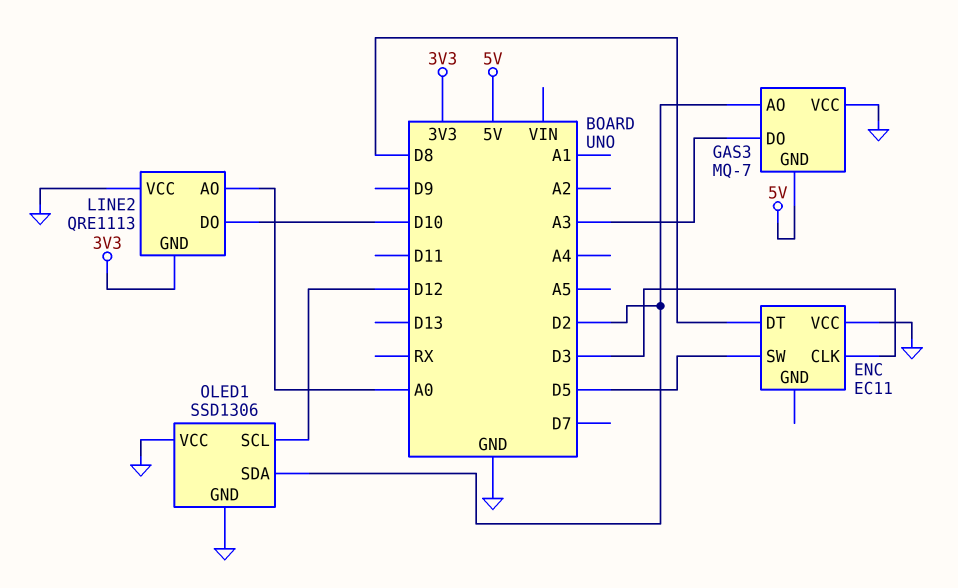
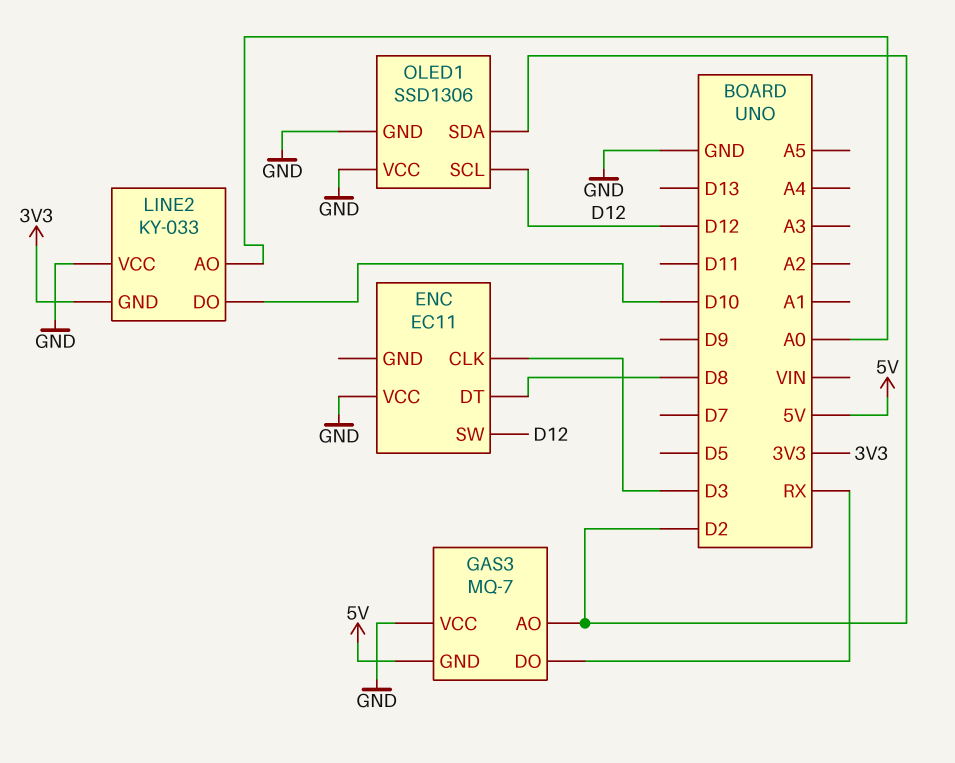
ENC pin SW: D5 -> D12
GAS3 pin DO: A3 -> RX
LINE2: QRE1113 -> KY-033

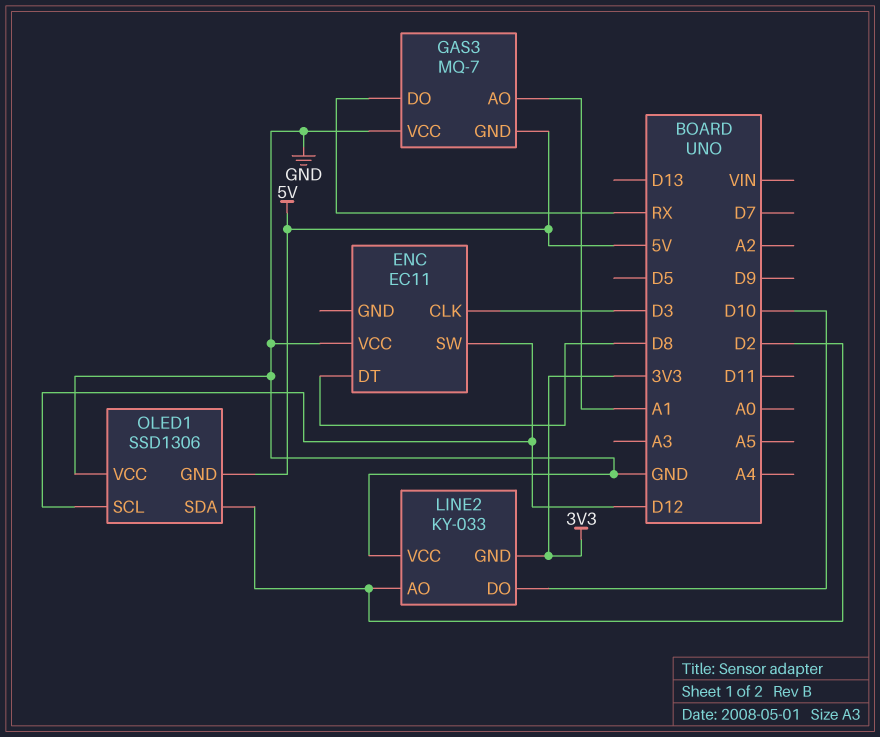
GAS3 pin AO: D2 -> A1
LINE2 pin AO: A0 -> D2
OLED1 pin GND: GND -> 5V

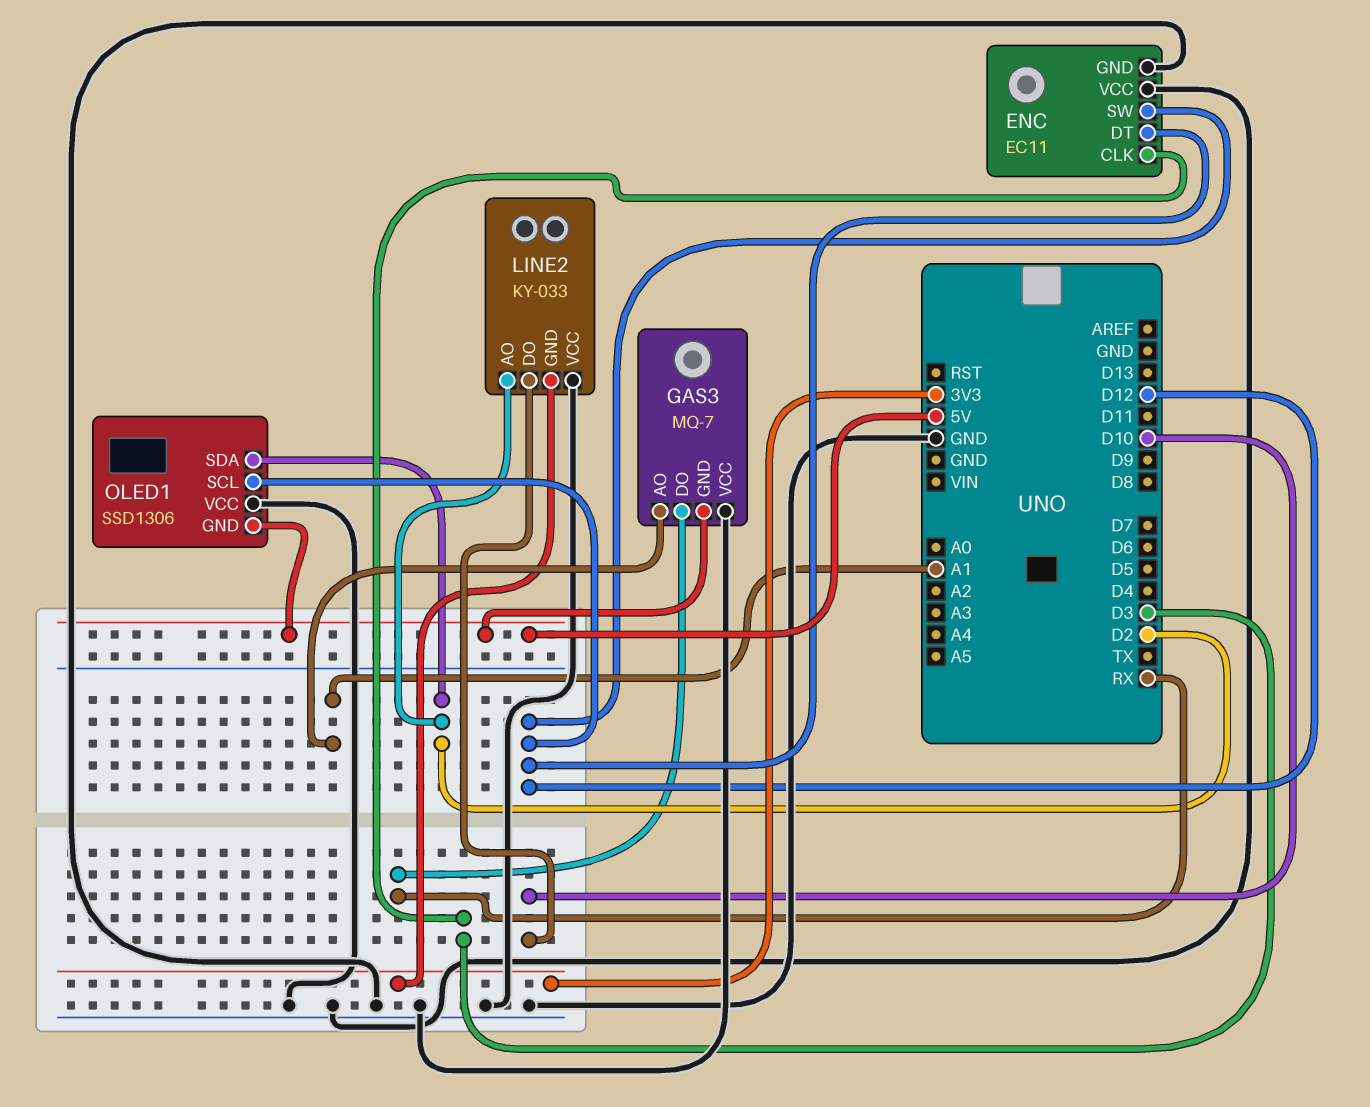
ENC pin DT: D8 -> D12
ENC pin GND: none -> GND

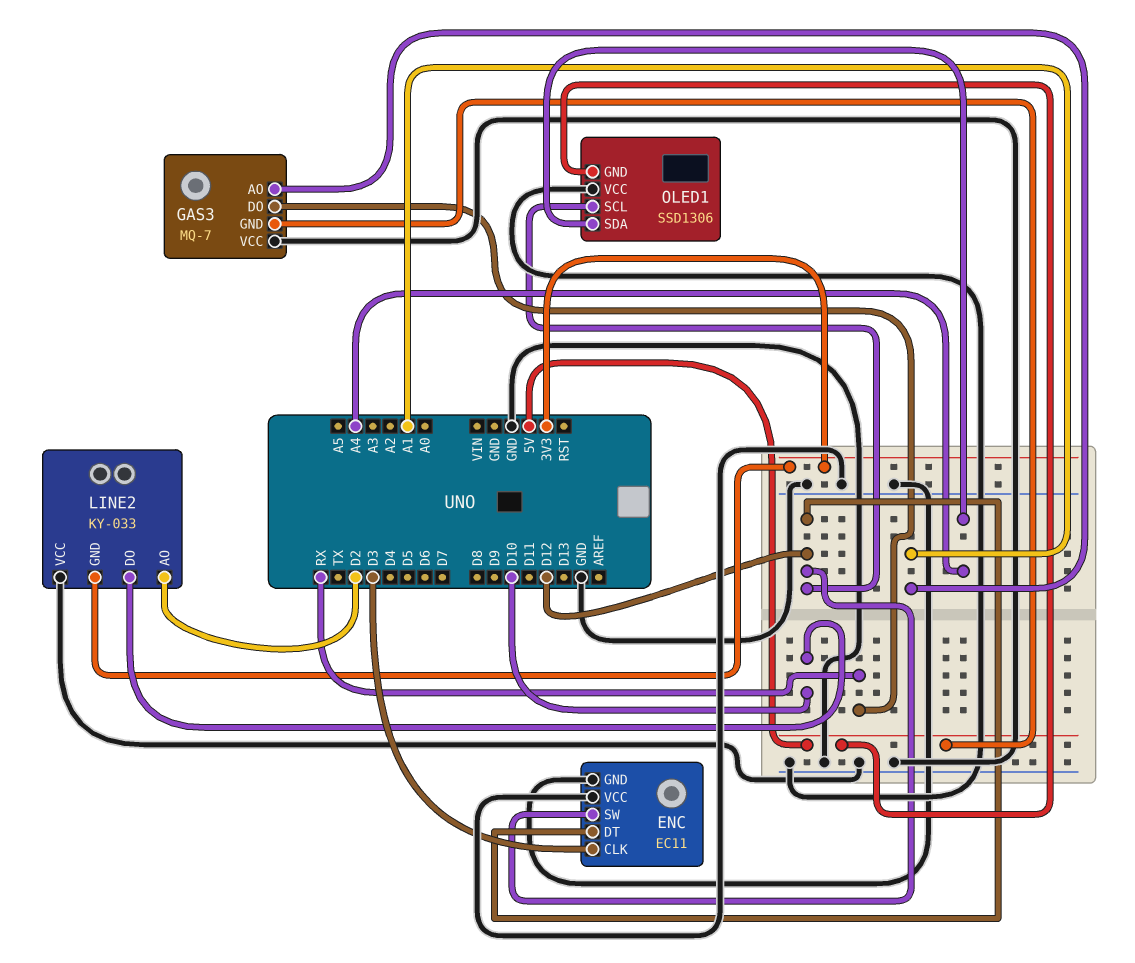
OLED1 pin SDA: D2 -> A4

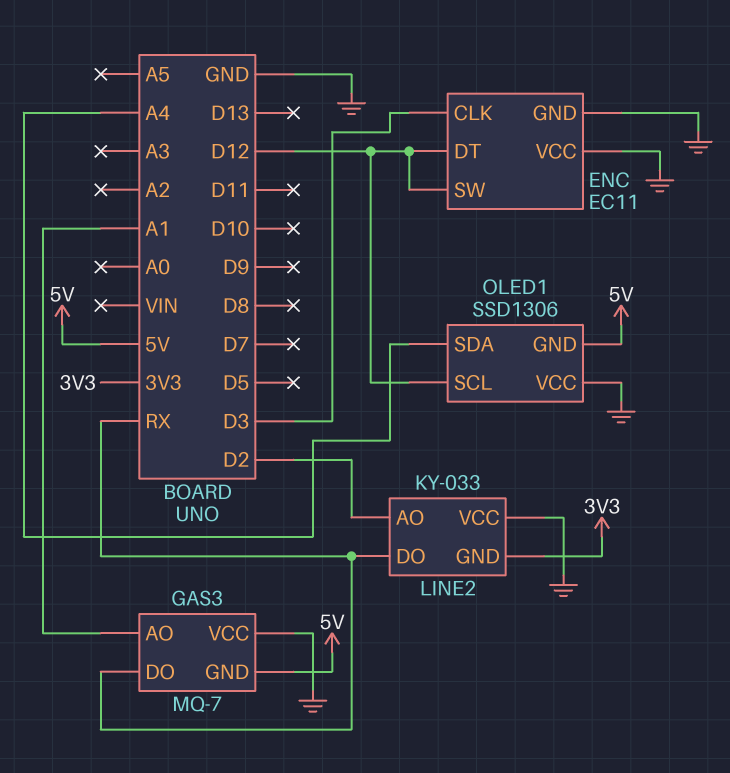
LINE2 pin DO: D10 -> RX

